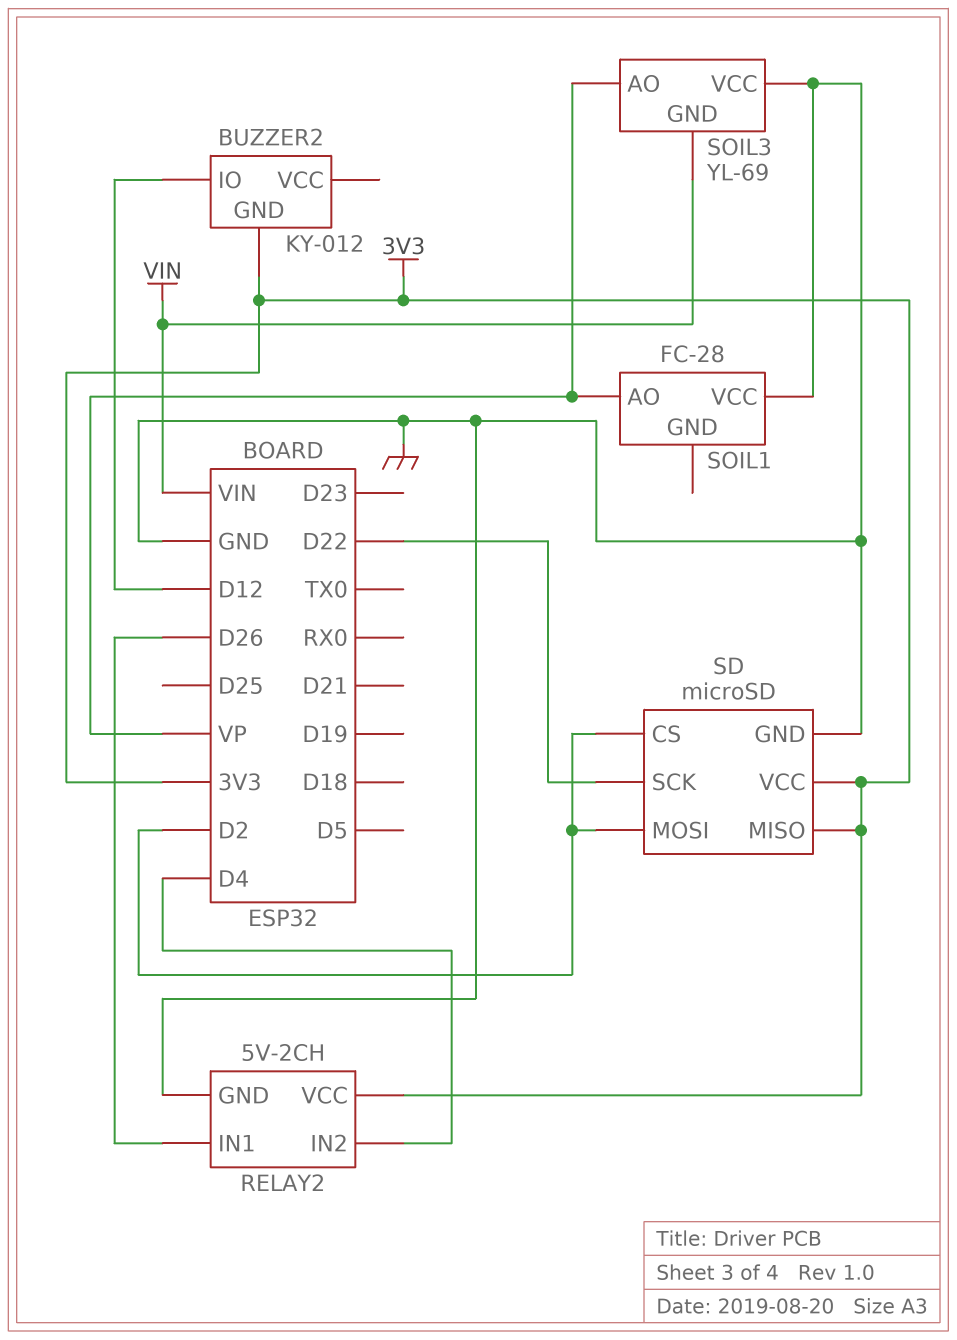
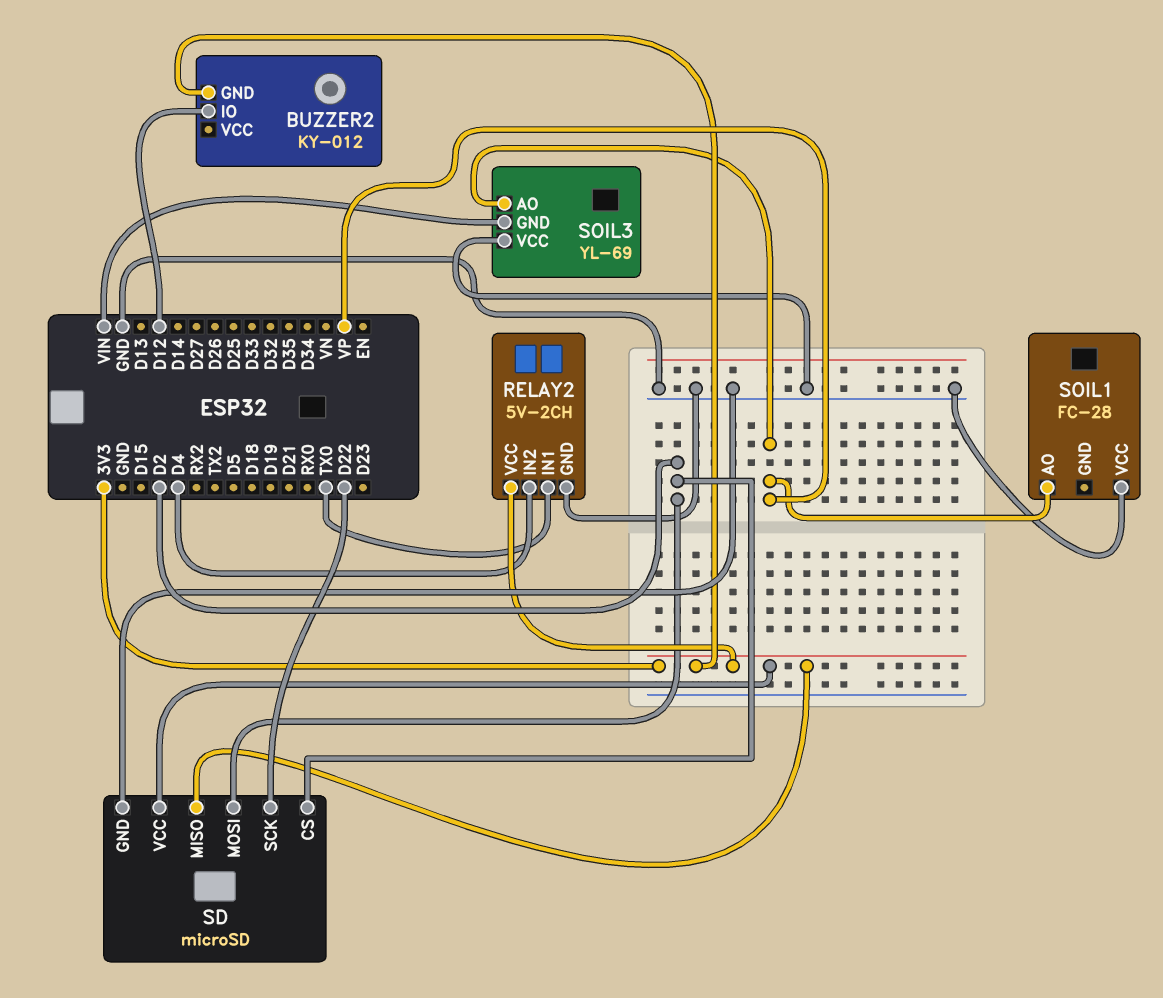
RELAY2 pin IN1: D26 -> TX0

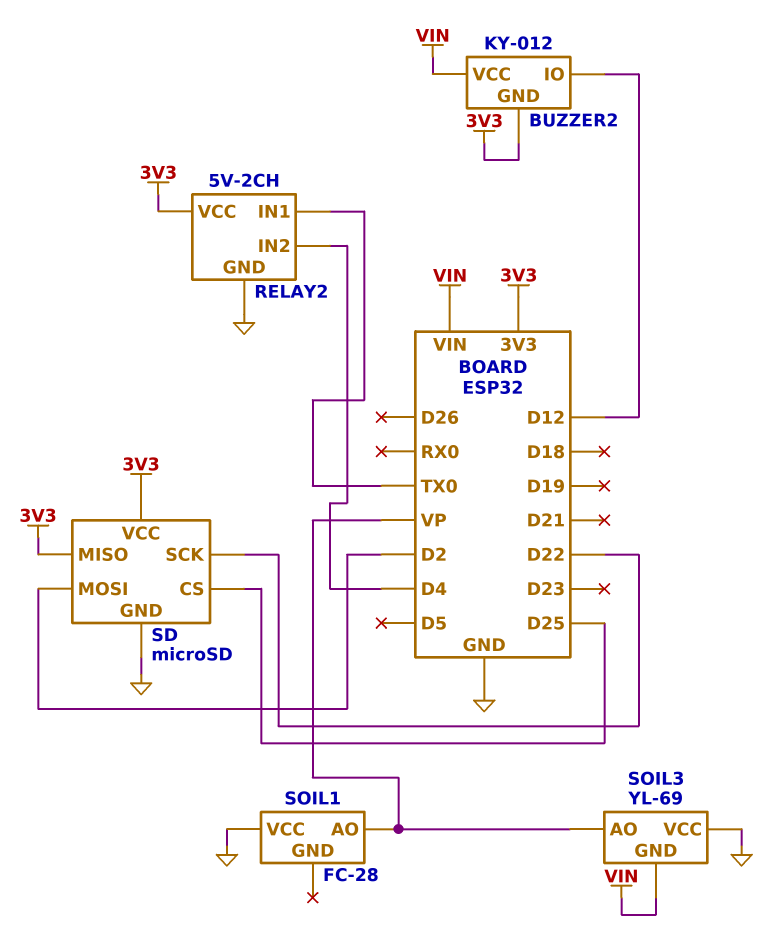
BUZZER2 pin VCC: none -> VIN
SD pin CS: D2 -> D25

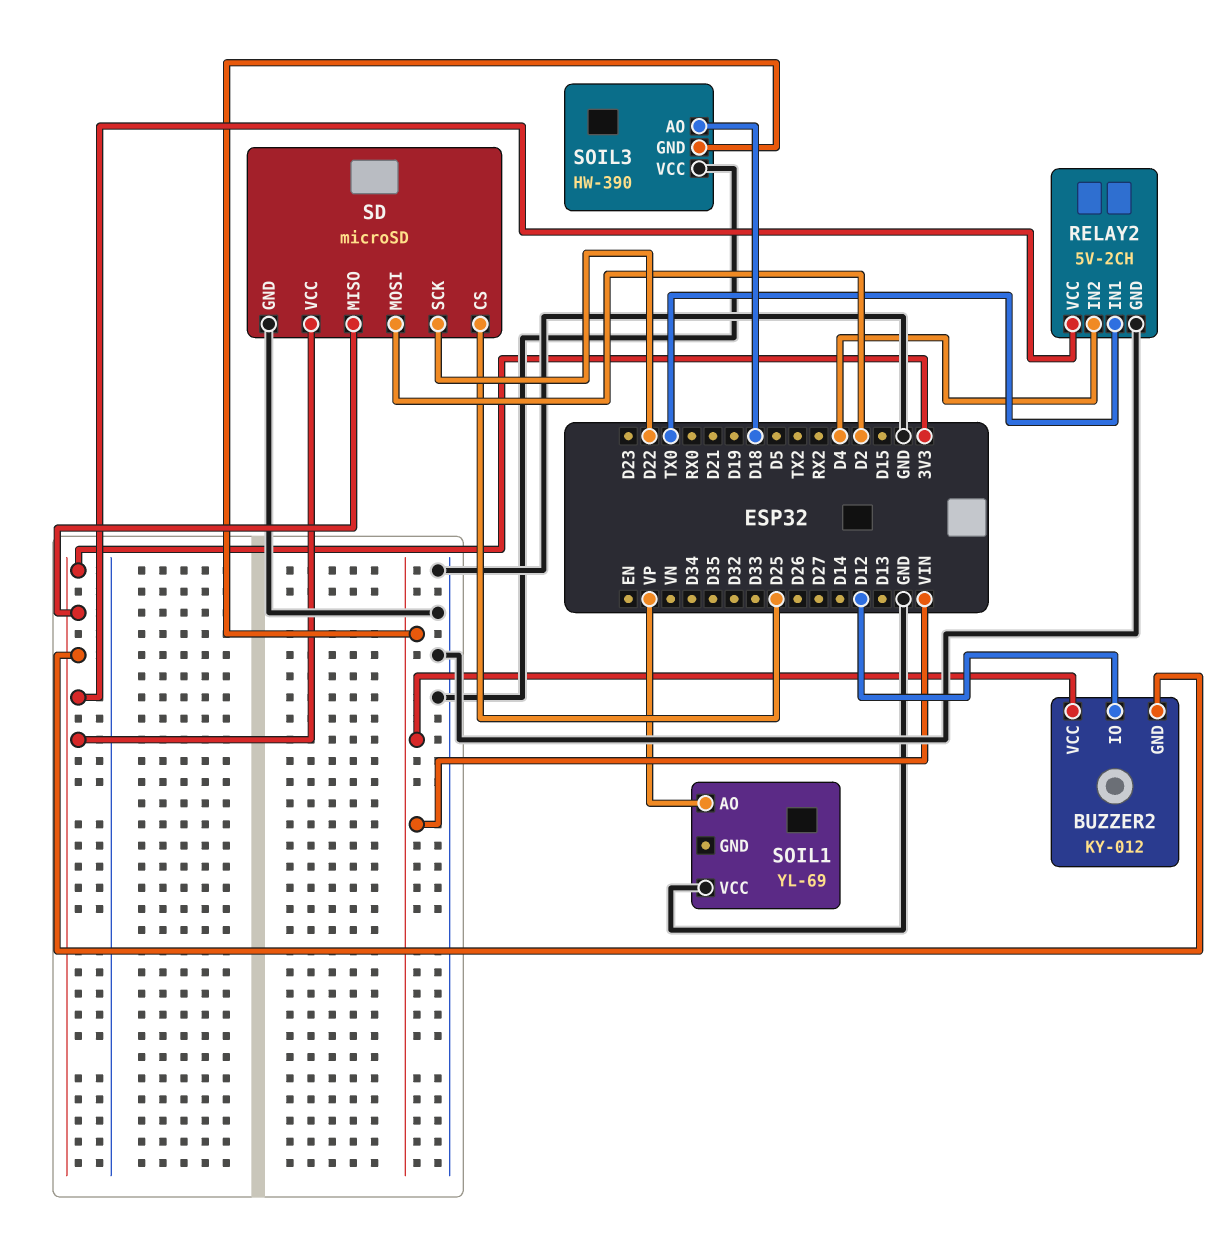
SOIL1: FC-28 -> YL-69
SOIL3: YL-69 -> HW-390
SOIL3 pin AO: VP -> D18

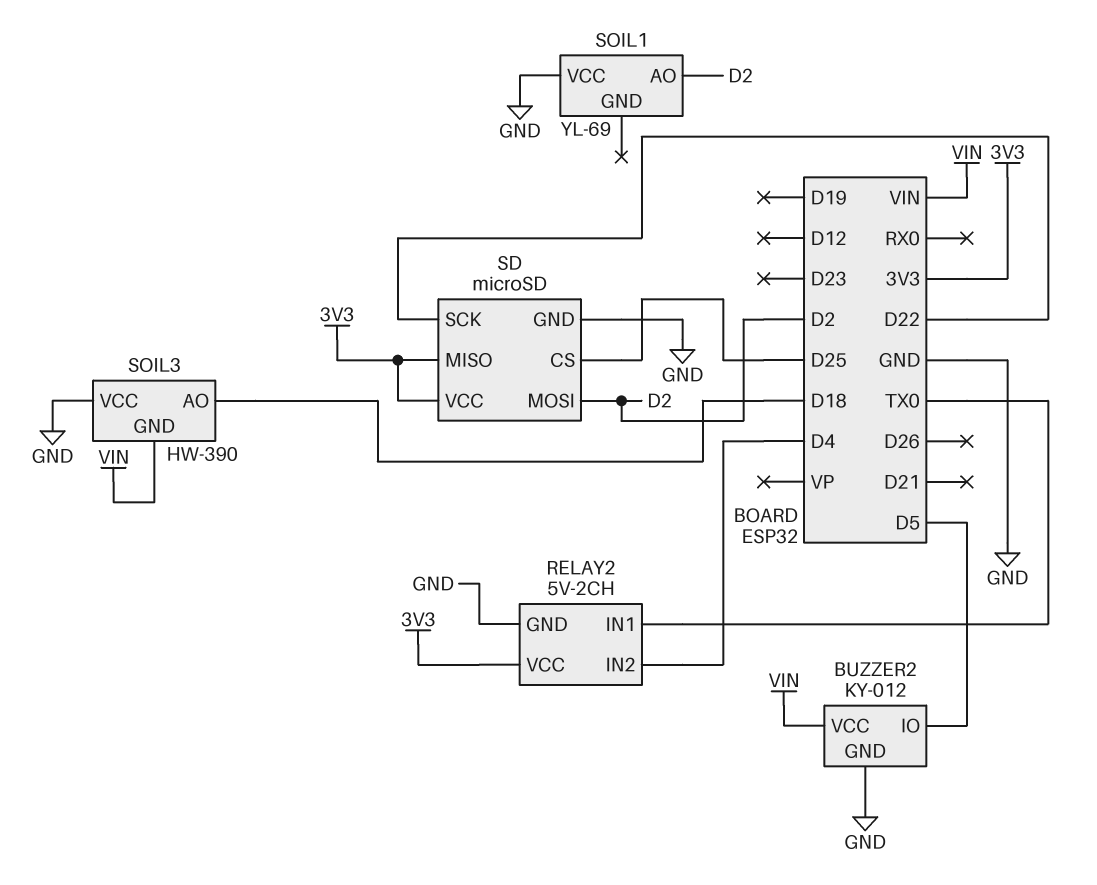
BUZZER2 pin GND: 3V3 -> GND
BUZZER2 pin IO: D12 -> D5
SOIL1 pin AO: VP -> D2

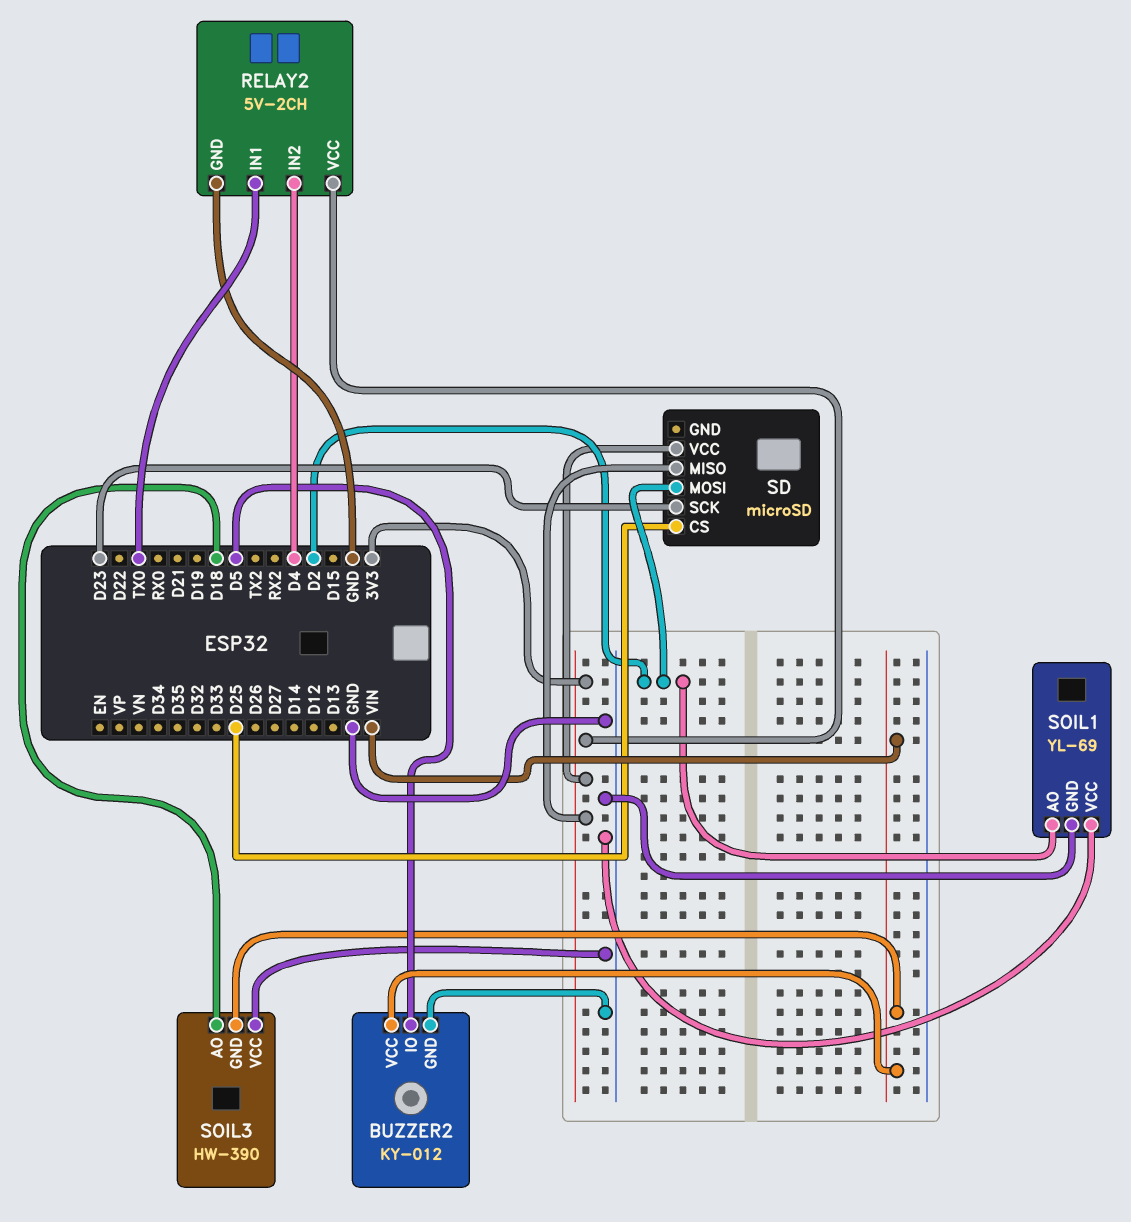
SD pin GND: GND -> none
SD pin SCK: D22 -> D23
SOIL1 pin GND: none -> GND

